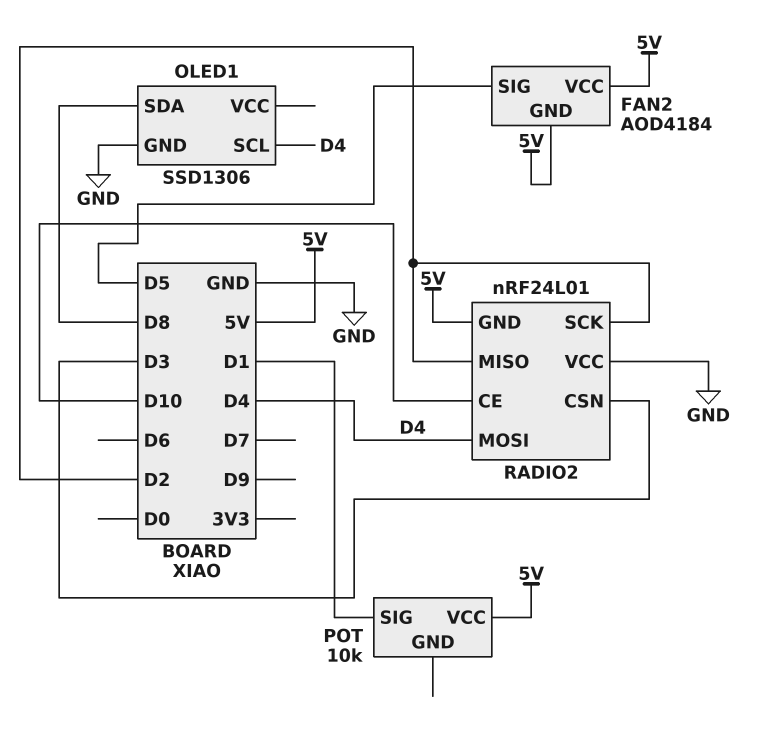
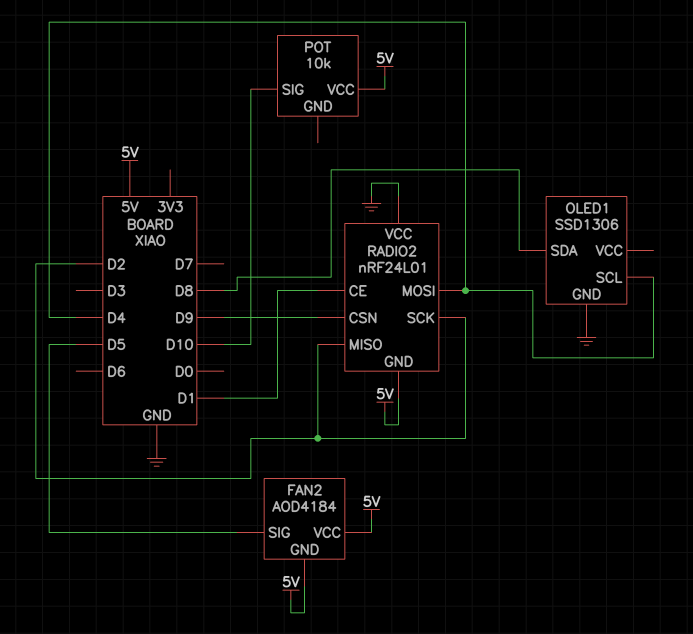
POT pin SIG: D1 -> D10
RADIO2 pin CE: D10 -> D1
RADIO2 pin CSN: D3 -> D9

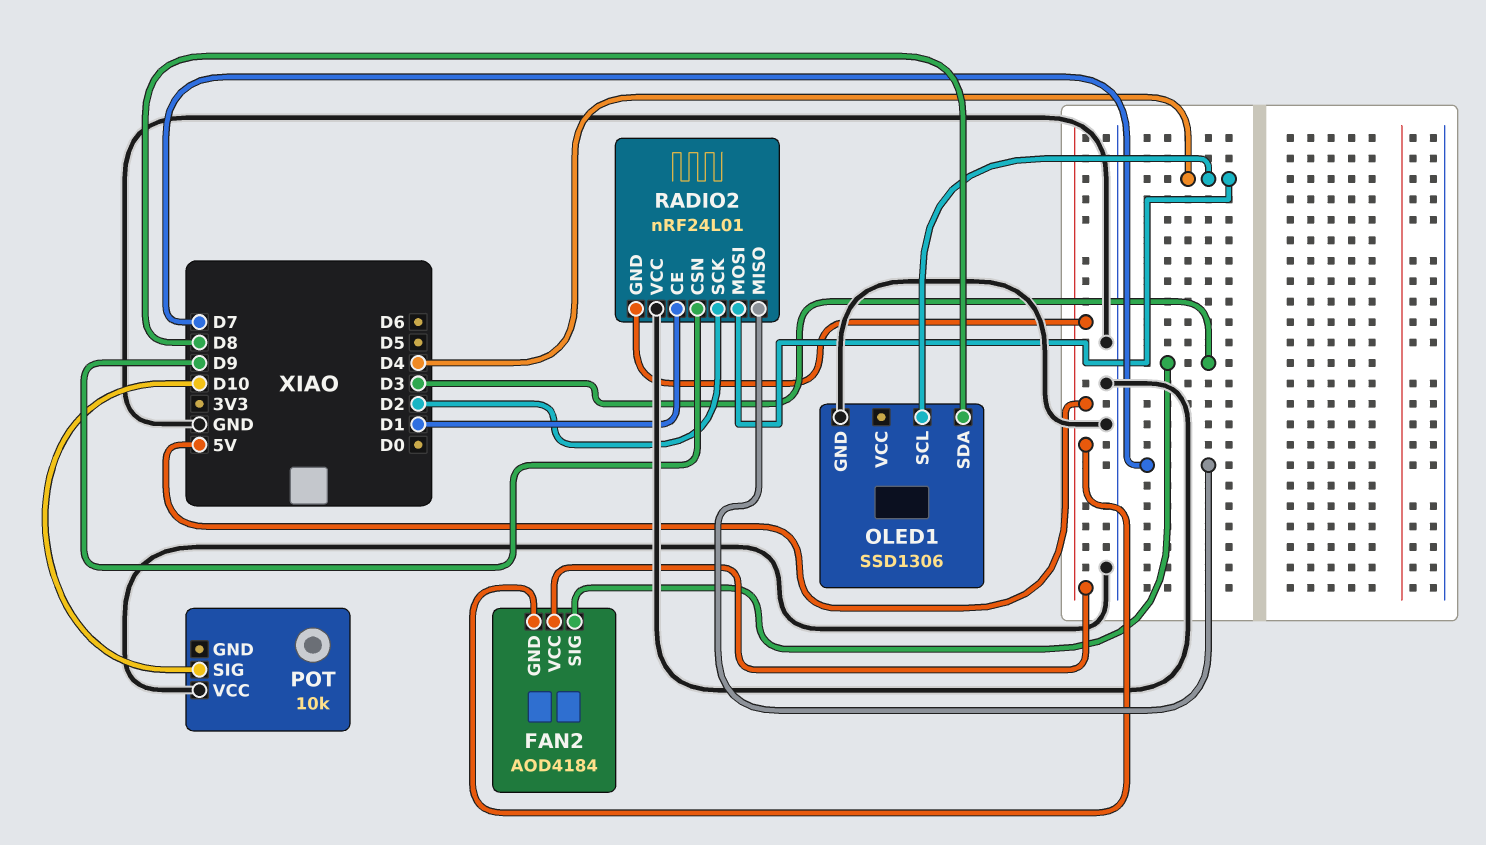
FAN2 pin SIG: D5 -> D3
POT pin VCC: 5V -> GND
RADIO2 pin MISO: D2 -> D7

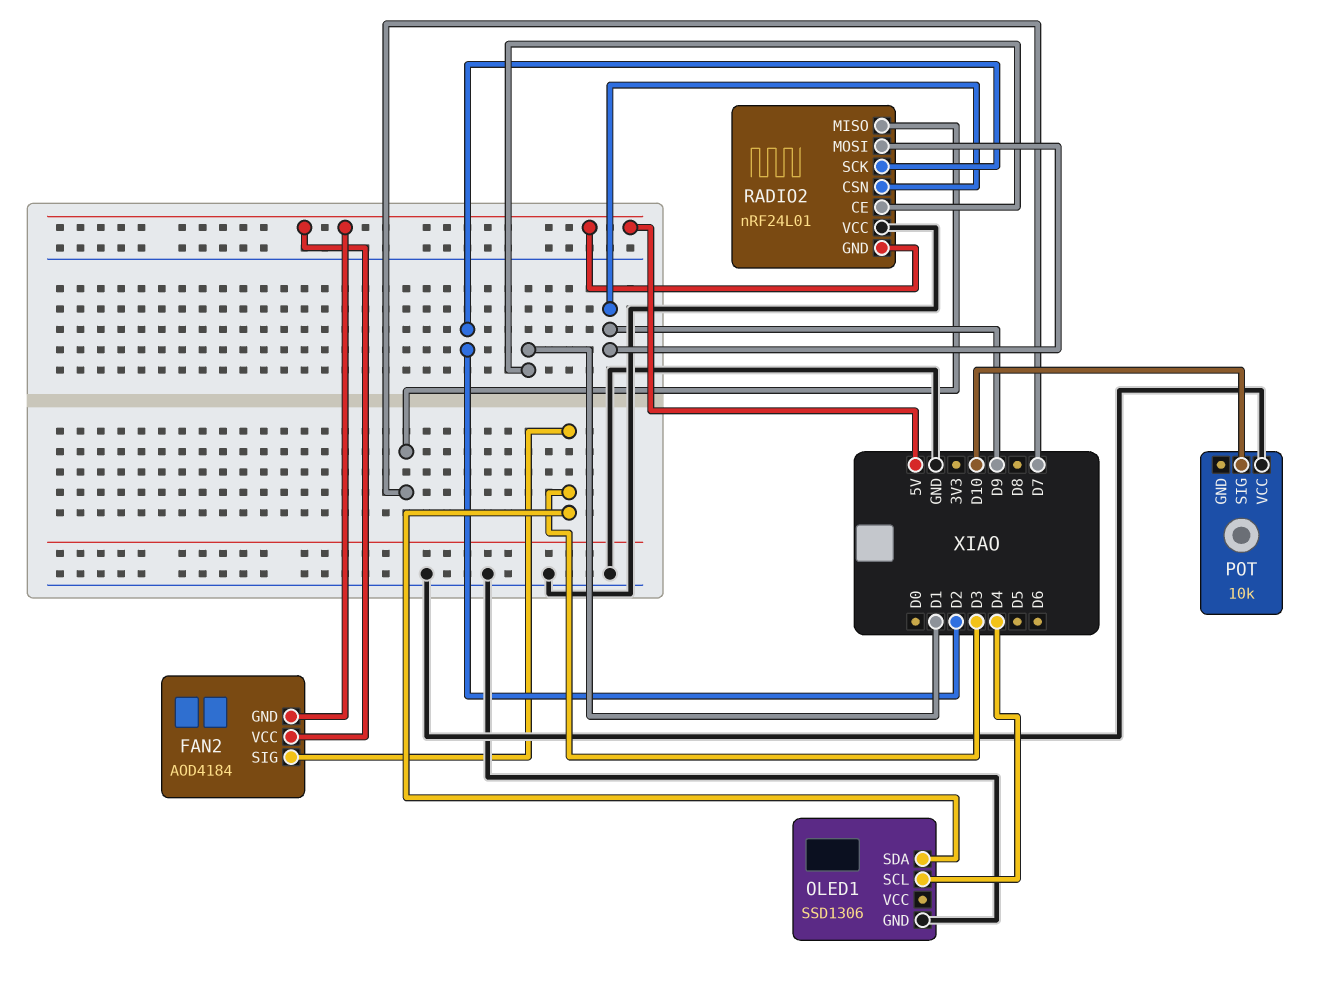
OLED1 pin SDA: D8 -> D3
RADIO2 pin MOSI: D4 -> D9

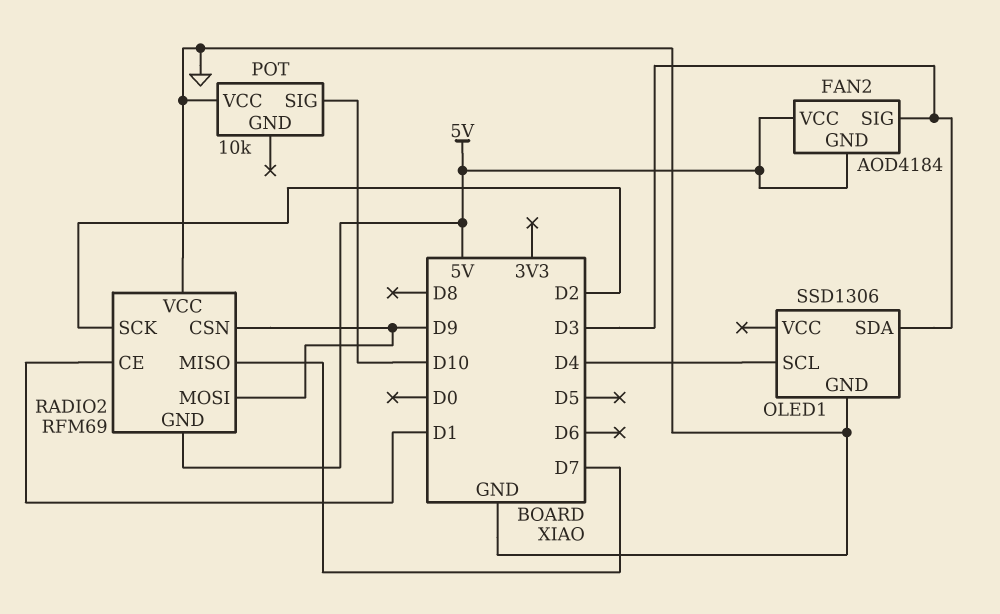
RADIO2: nRF24L01 -> RFM69

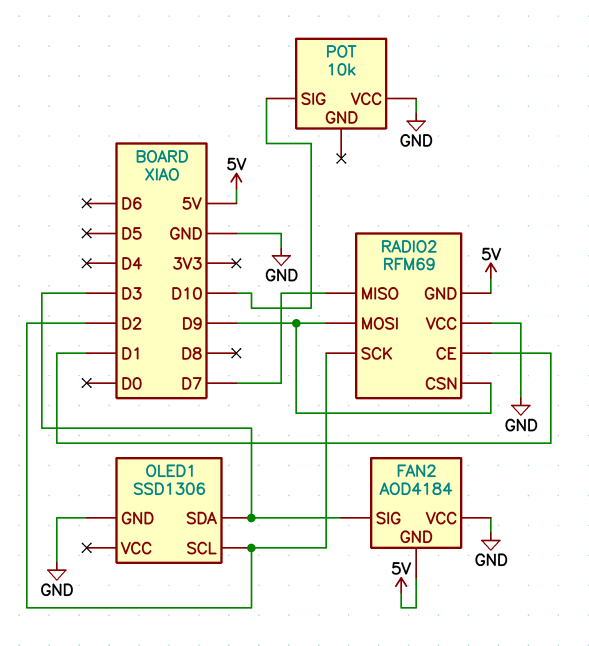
FAN2 pin VCC: 5V -> GND
OLED1 pin SCL: D4 -> D2

